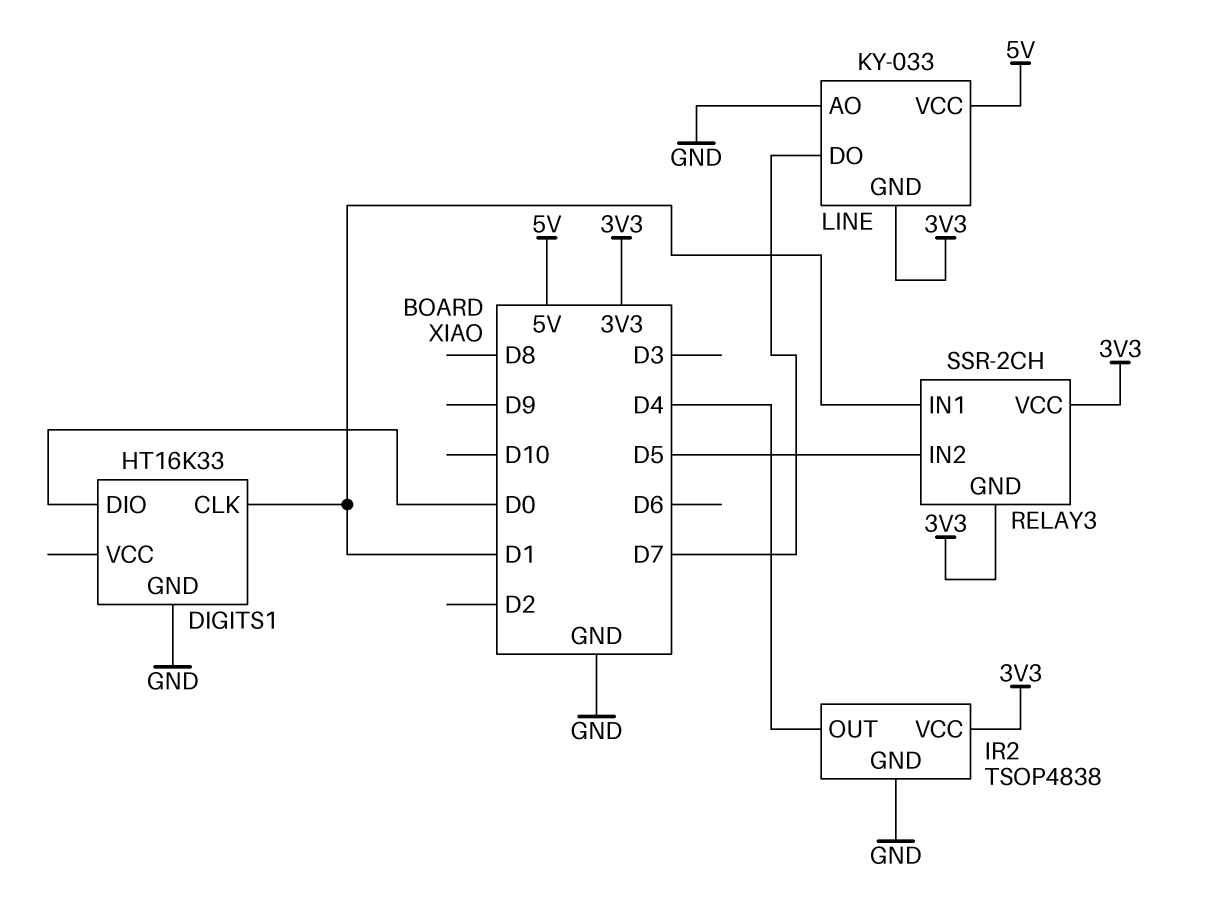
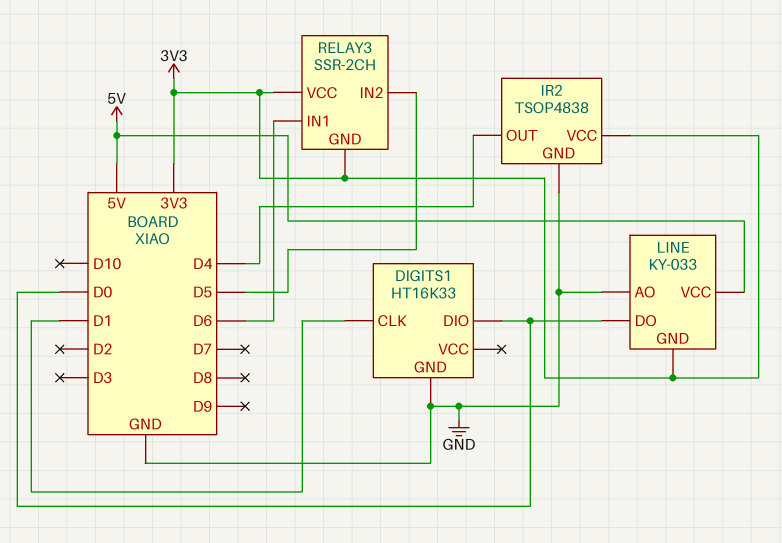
LINE pin DO: D7 -> D0
RELAY3 pin IN1: D1 -> D6

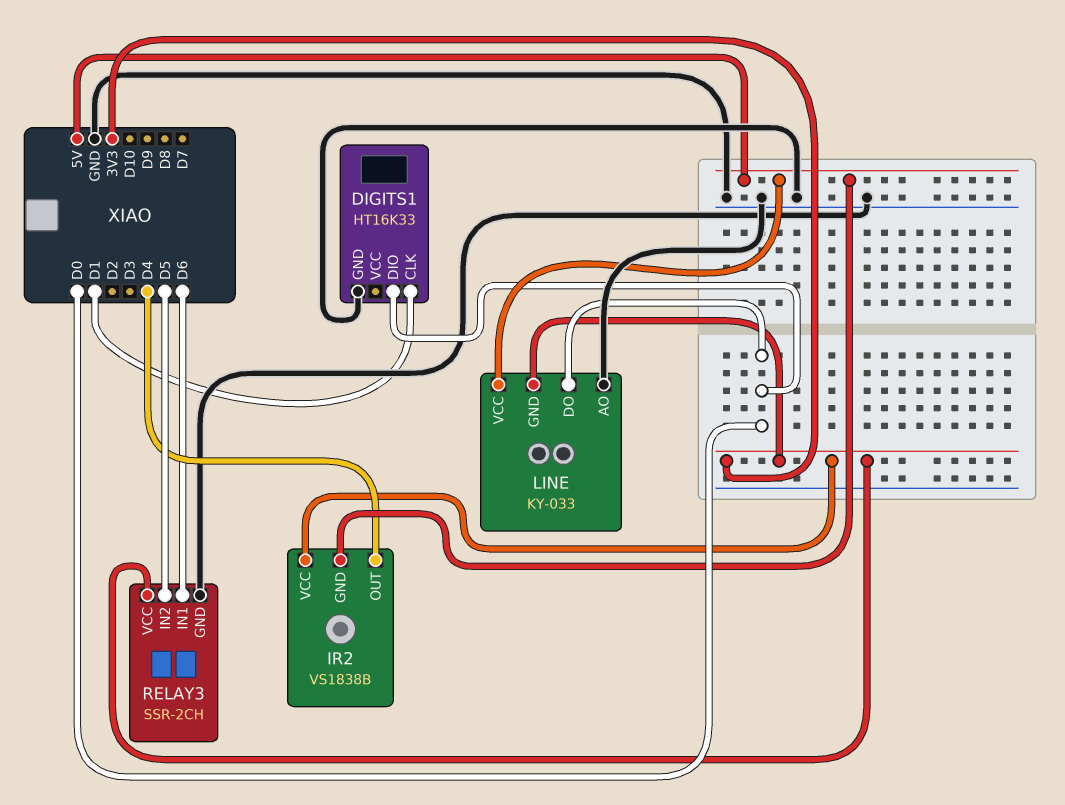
IR2: TSOP4838 -> VS1838B
IR2 pin GND: GND -> 5V
RELAY3 pin GND: 3V3 -> GND

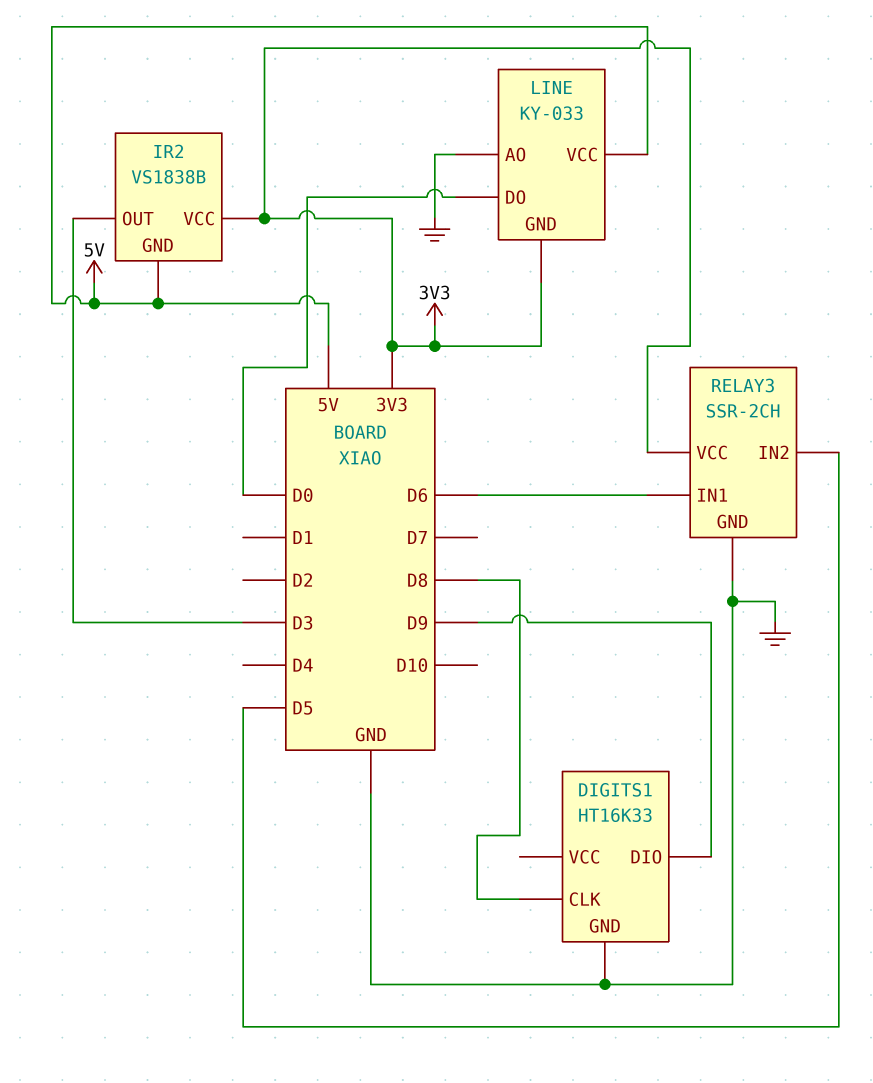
DIGITS1 pin CLK: D1 -> D8
DIGITS1 pin DIO: D0 -> D9
IR2 pin OUT: D4 -> D3

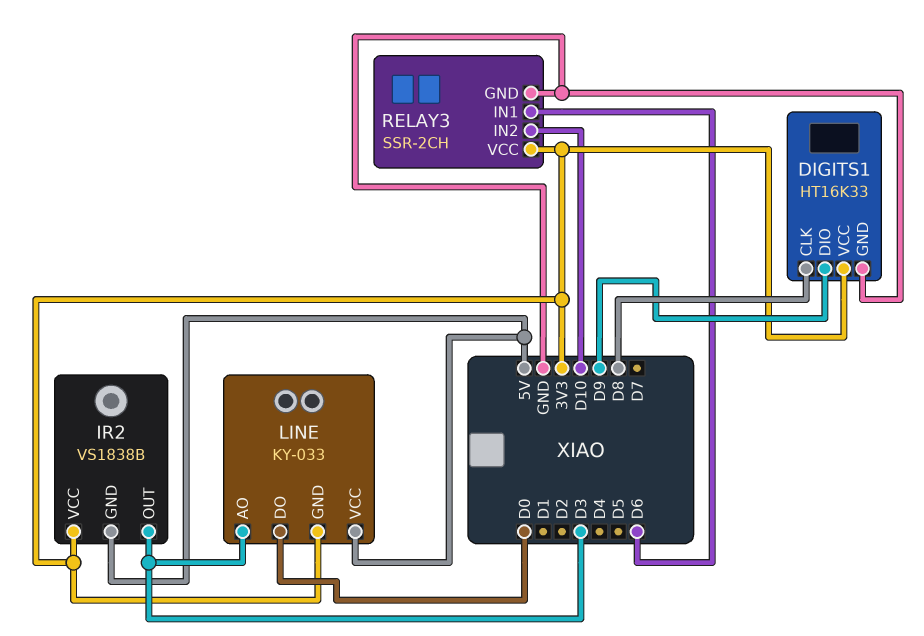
DIGITS1 pin VCC: none -> 3V3
LINE pin AO: GND -> D3
RELAY3 pin IN2: D5 -> D10

